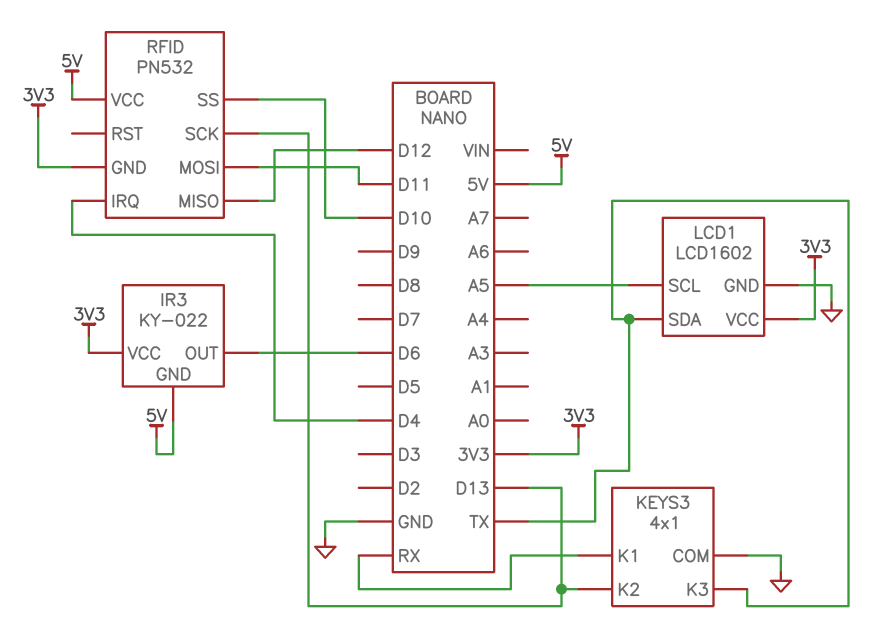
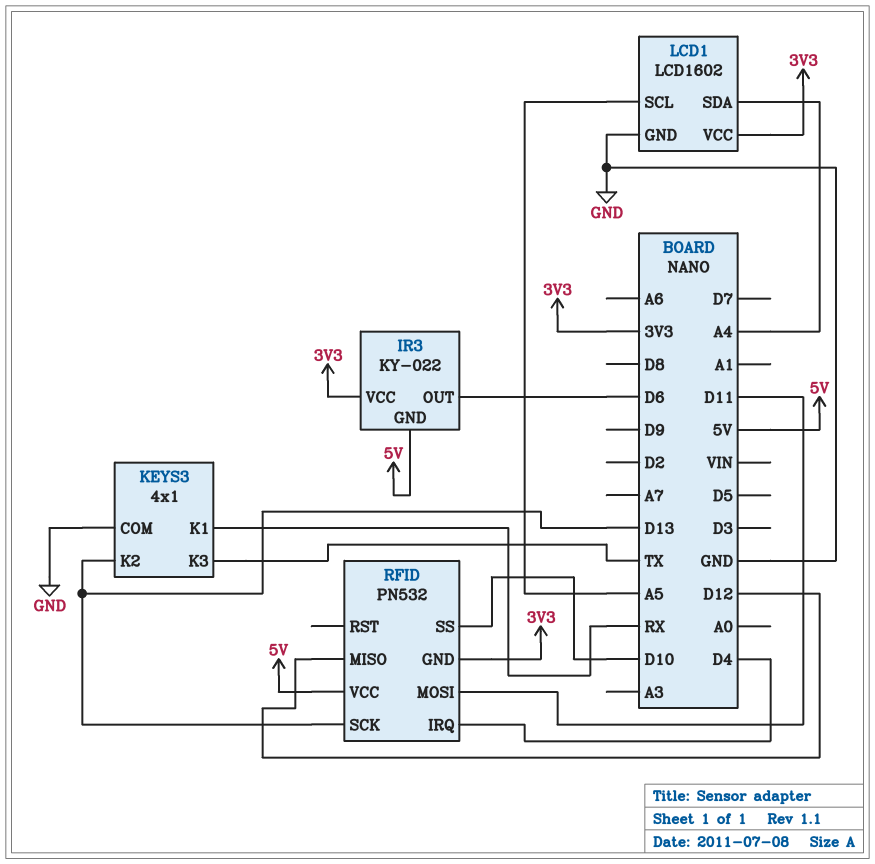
LCD1 pin SDA: TX -> A4

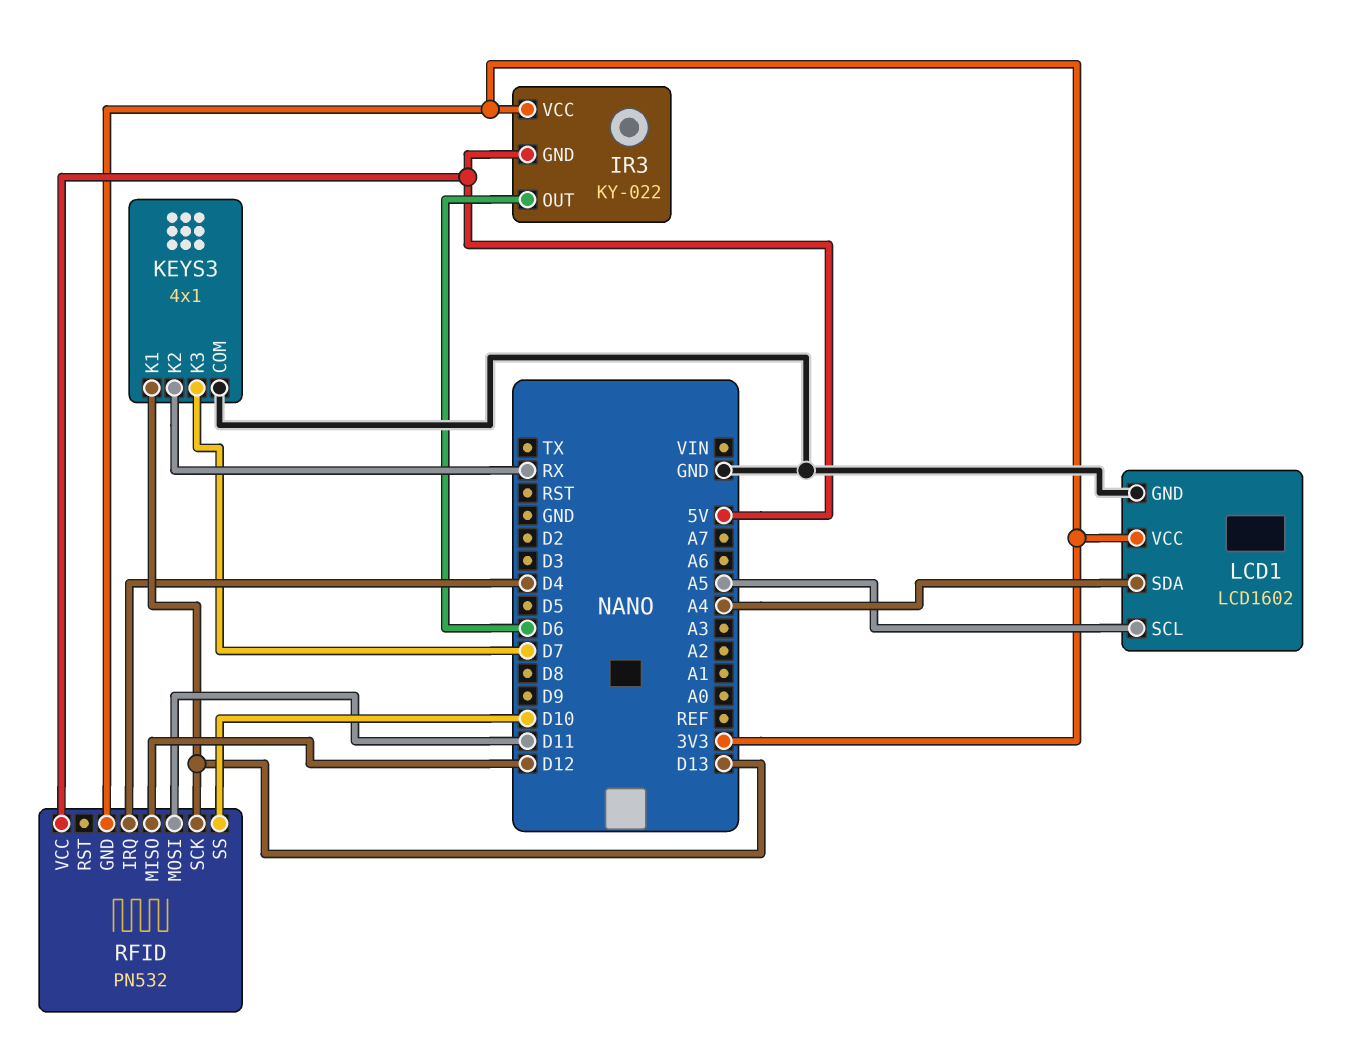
KEYS3 pin K1: RX -> D13
KEYS3 pin K2: D13 -> RX
KEYS3 pin K3: TX -> D7

